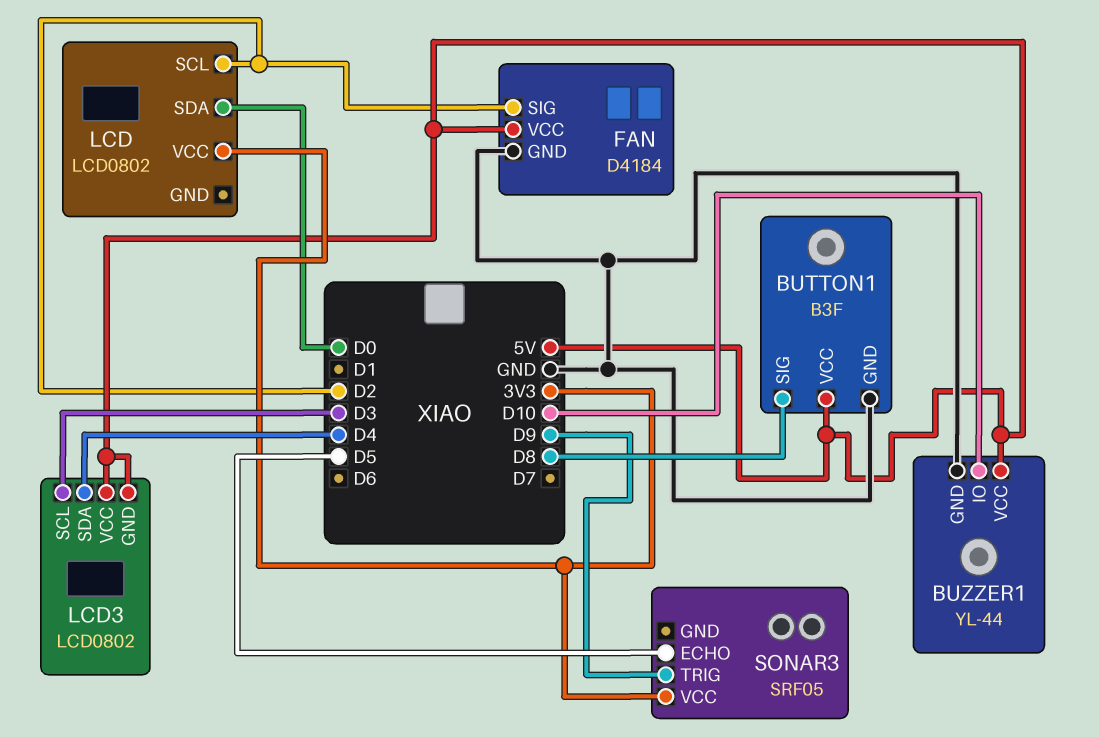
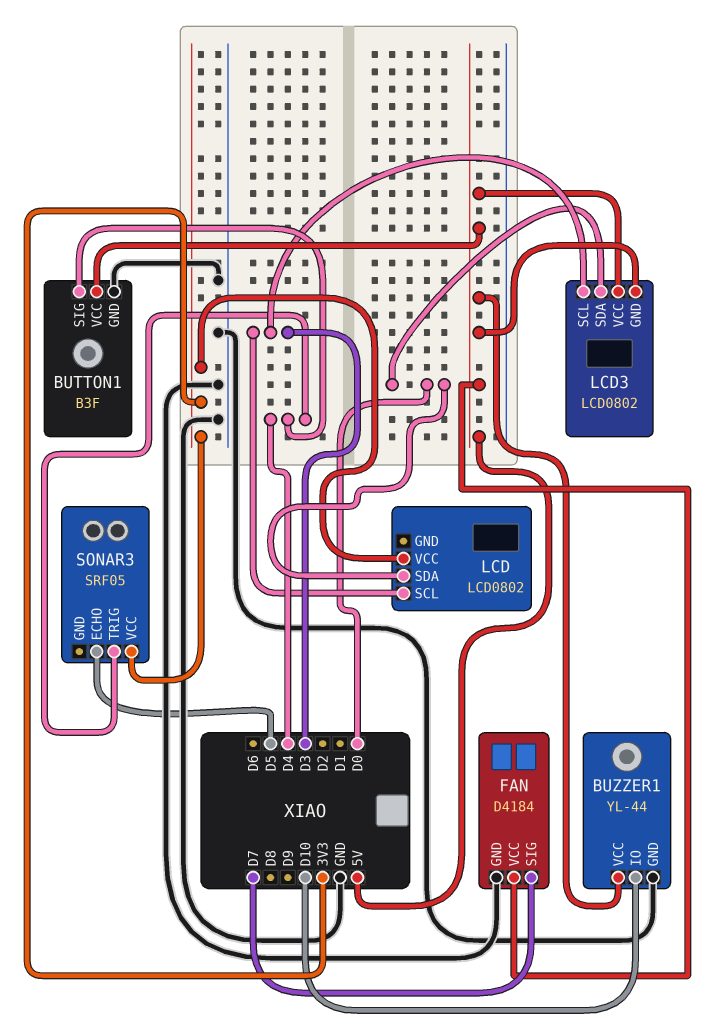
BUTTON1 pin SIG: D8 -> D4
FAN pin SIG: D2 -> D7
LCD pin SCL: D2 -> D3
LCD3 pin SDA: D4 -> D0
SONAR3 pin TRIG: D9 -> D4

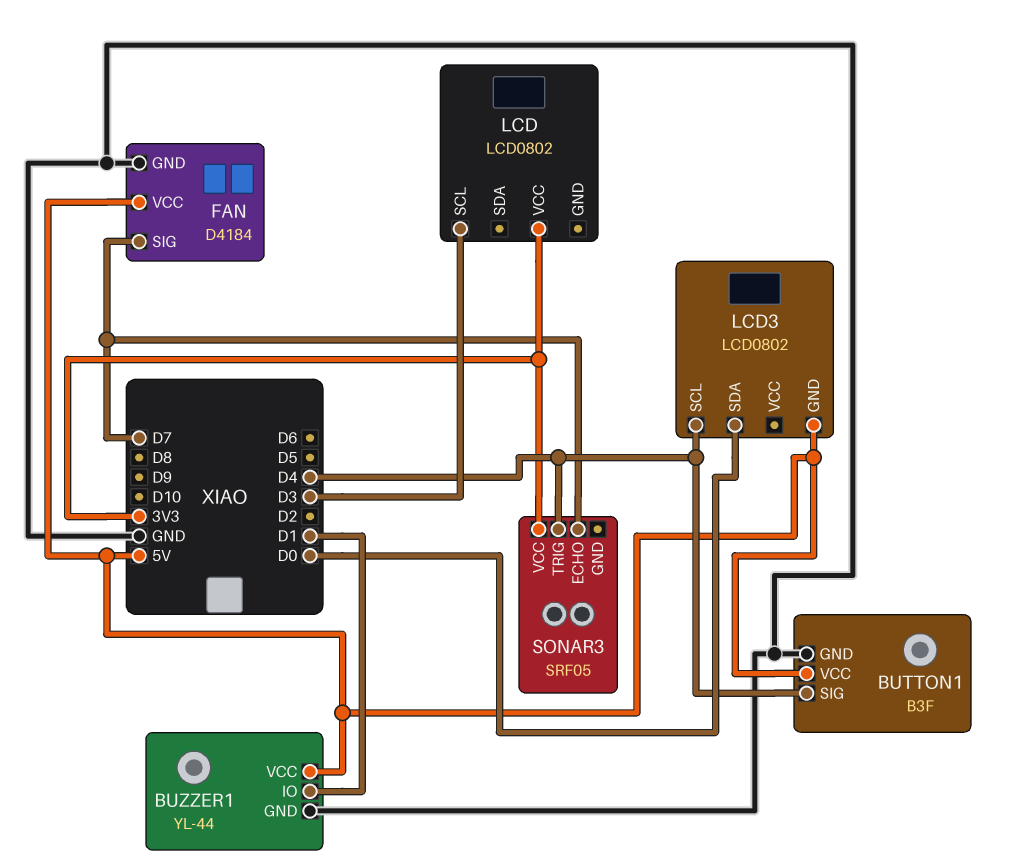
BUZZER1 pin IO: D10 -> D1
LCD pin SDA: D0 -> none
LCD3 pin SCL: D3 -> D4
LCD3 pin VCC: 5V -> none
SONAR3 pin ECHO: D5 -> D7

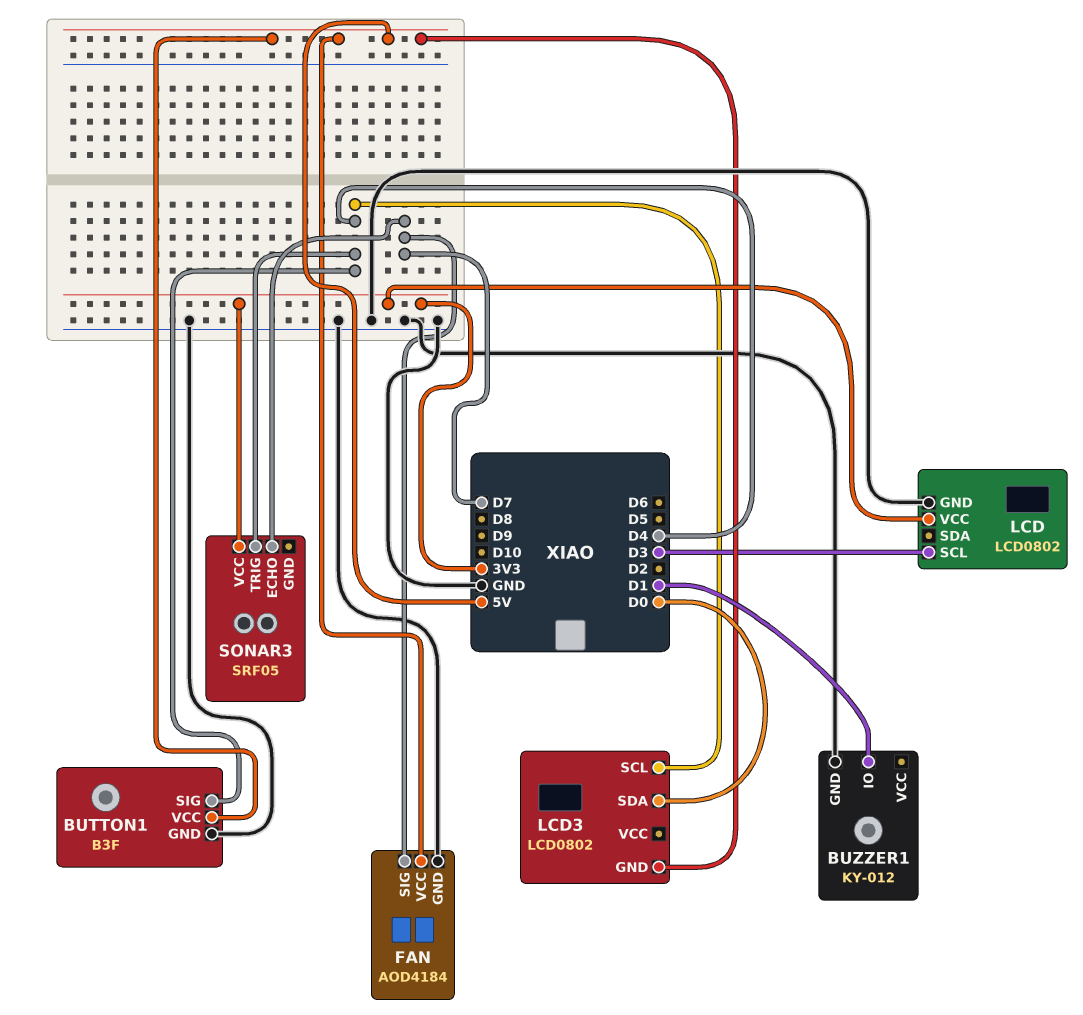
BUZZER1: YL-44 -> KY-012
BUZZER1 pin VCC: 5V -> none
FAN: D4184 -> AOD4184
LCD pin GND: none -> GND

